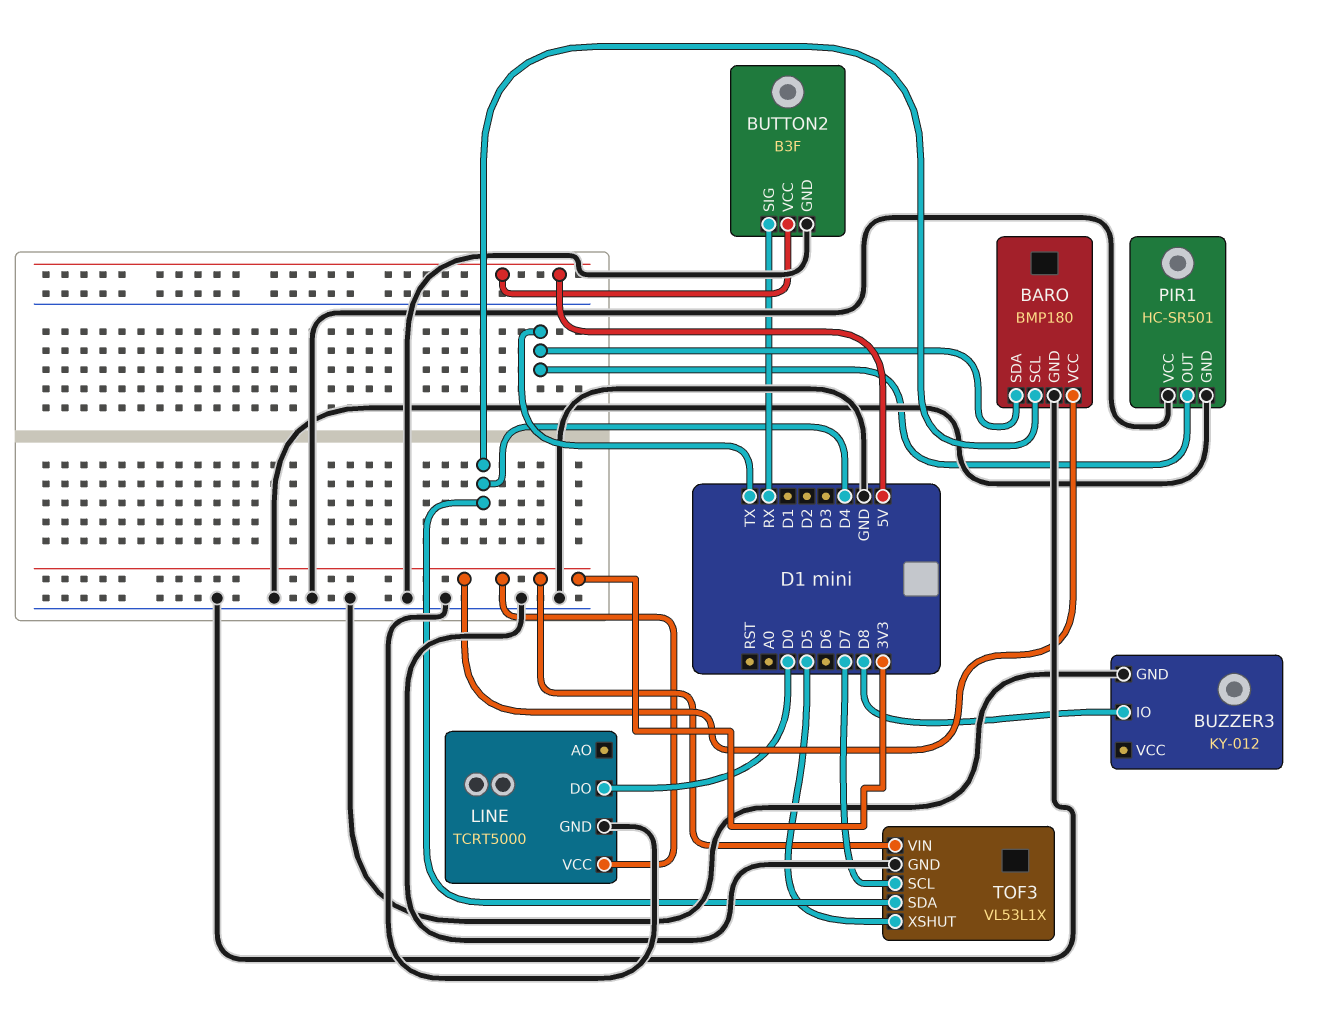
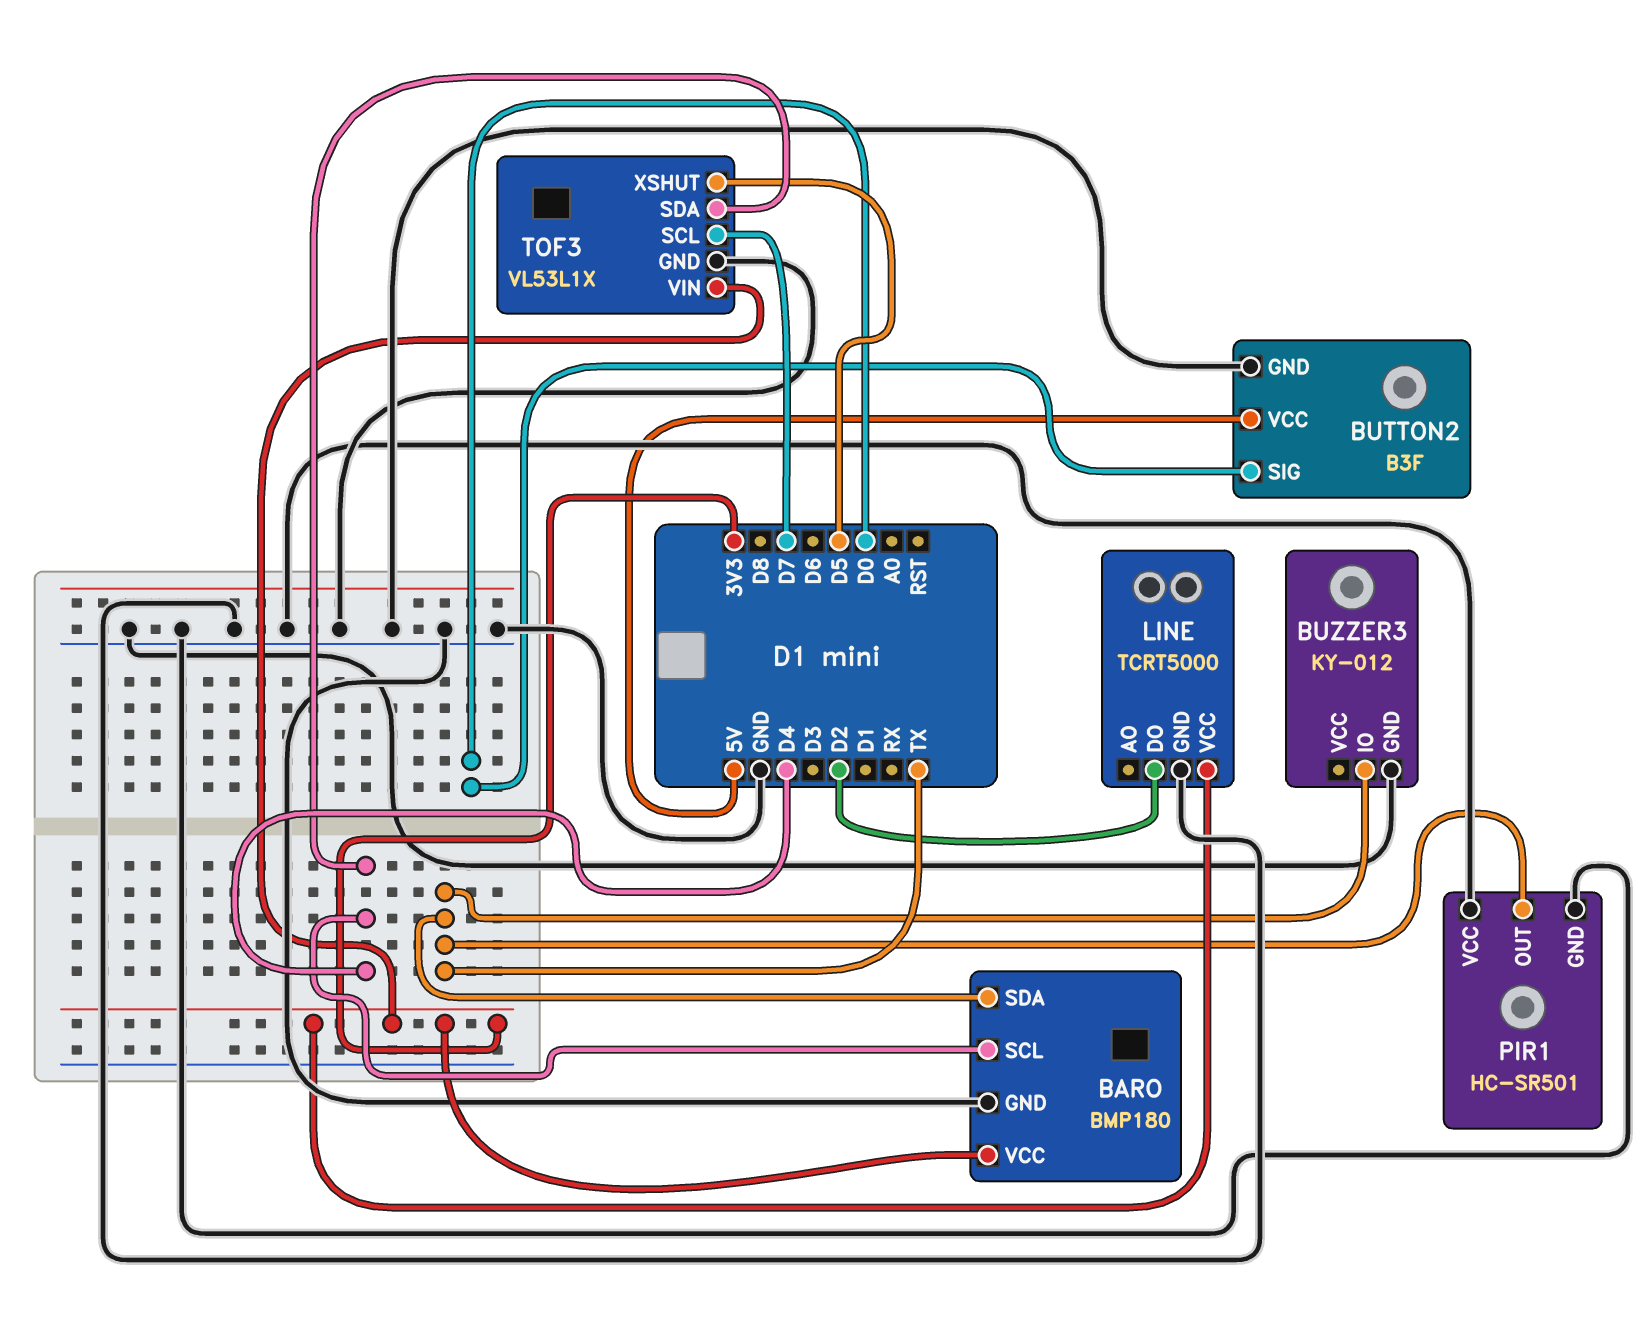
BUTTON2 pin SIG: RX -> D0
BUZZER3 pin IO: D8 -> TX
LINE pin DO: D0 -> D2

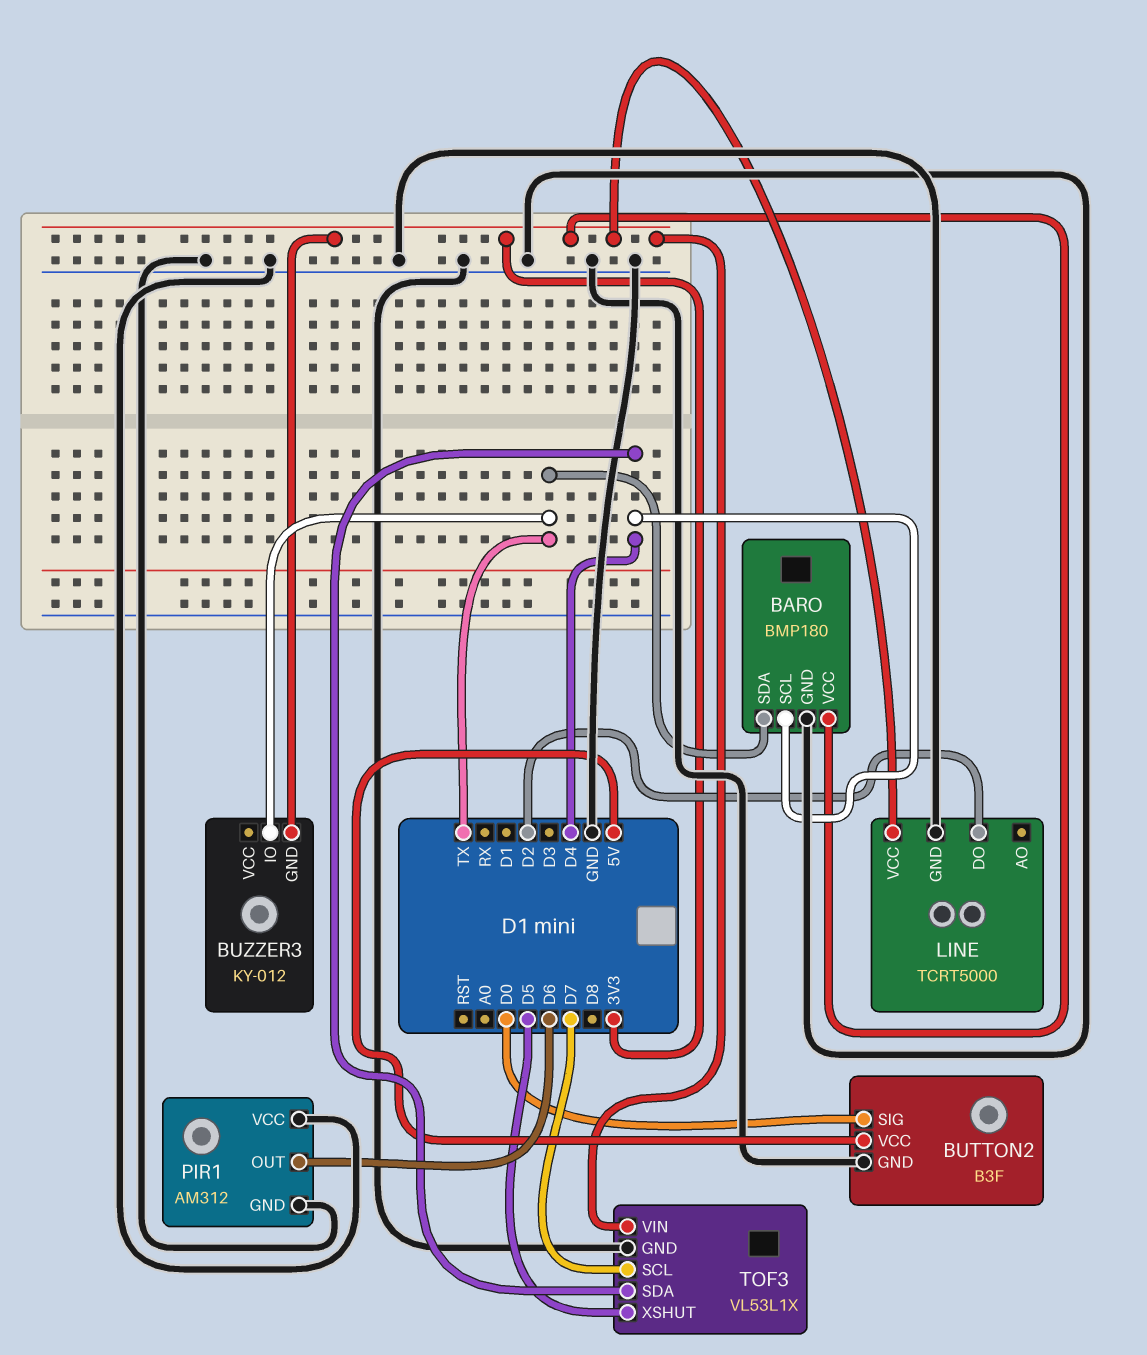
BUZZER3 pin GND: GND -> 3V3
PIR1: HC-SR501 -> AM312
PIR1 pin OUT: TX -> D6

